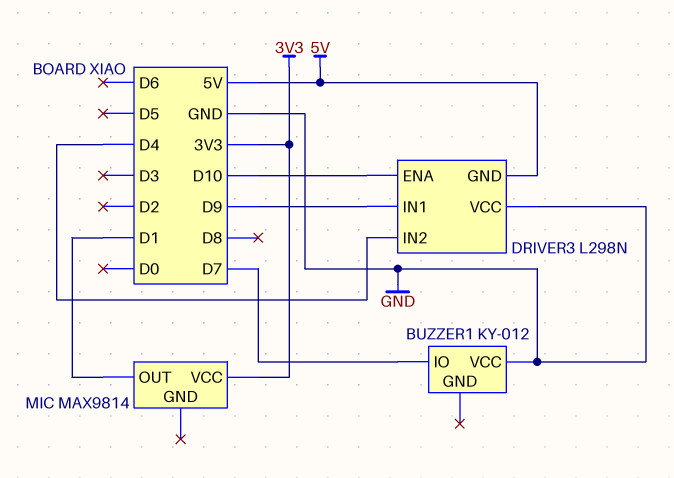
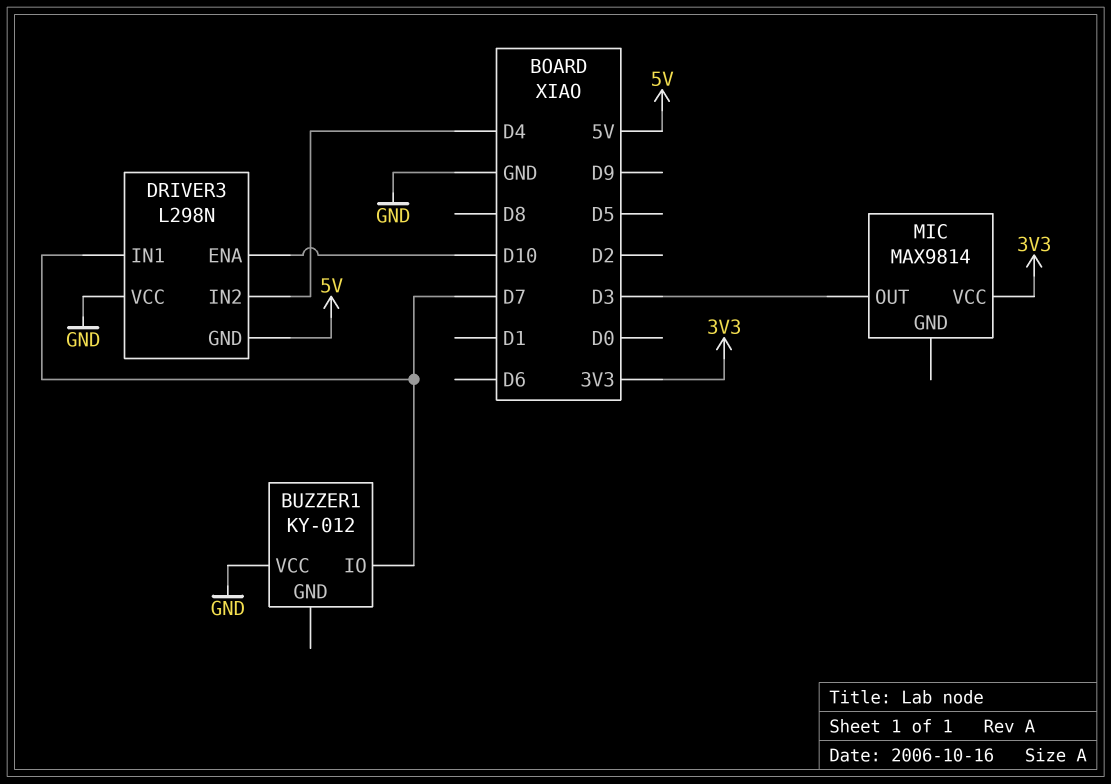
DRIVER3 pin IN1: D9 -> D7
MIC pin OUT: D1 -> D3

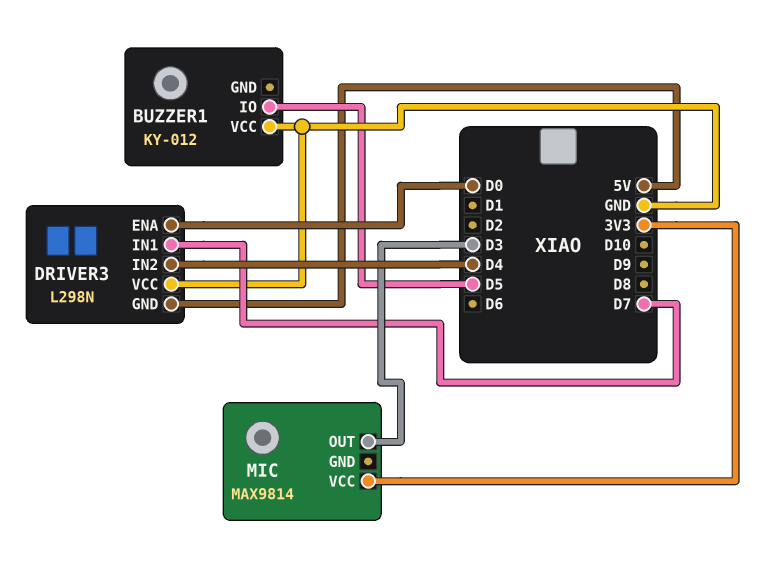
BUZZER1 pin IO: D7 -> D5
DRIVER3 pin ENA: D10 -> D0

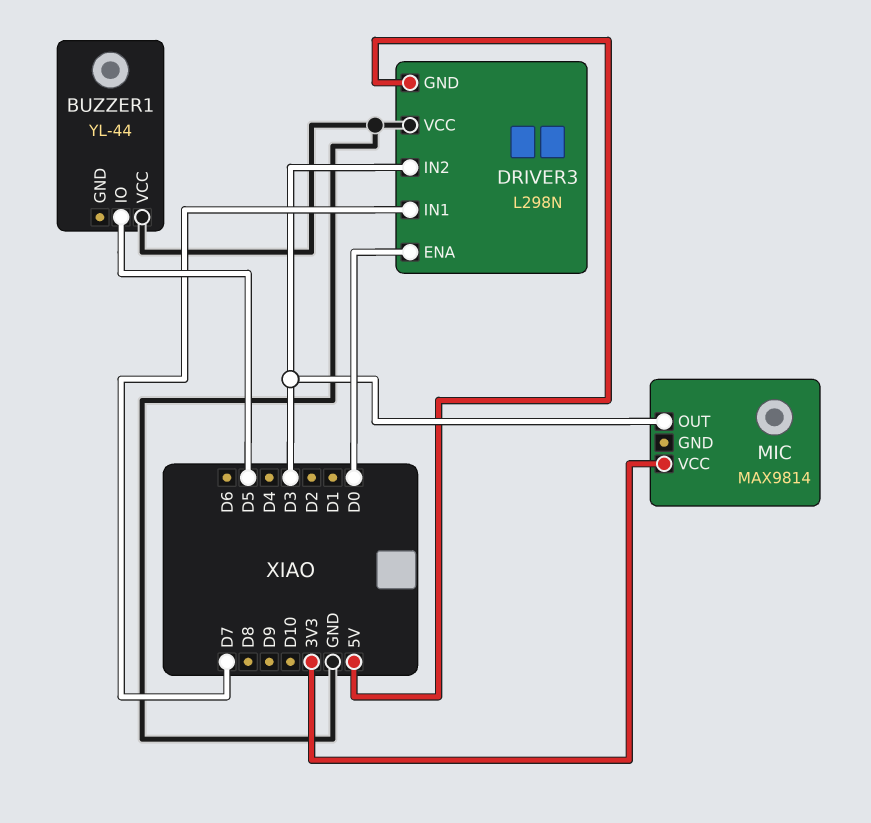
BUZZER1: KY-012 -> YL-44
DRIVER3 pin IN2: D4 -> D3

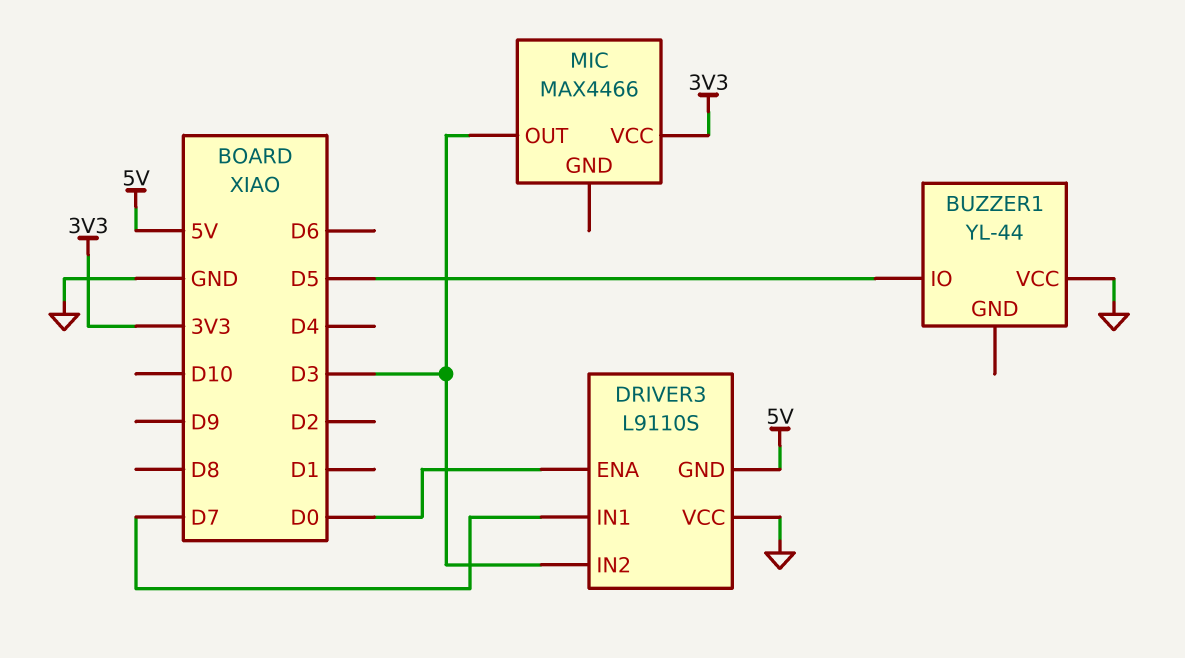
DRIVER3: L298N -> L9110S
MIC: MAX9814 -> MAX4466

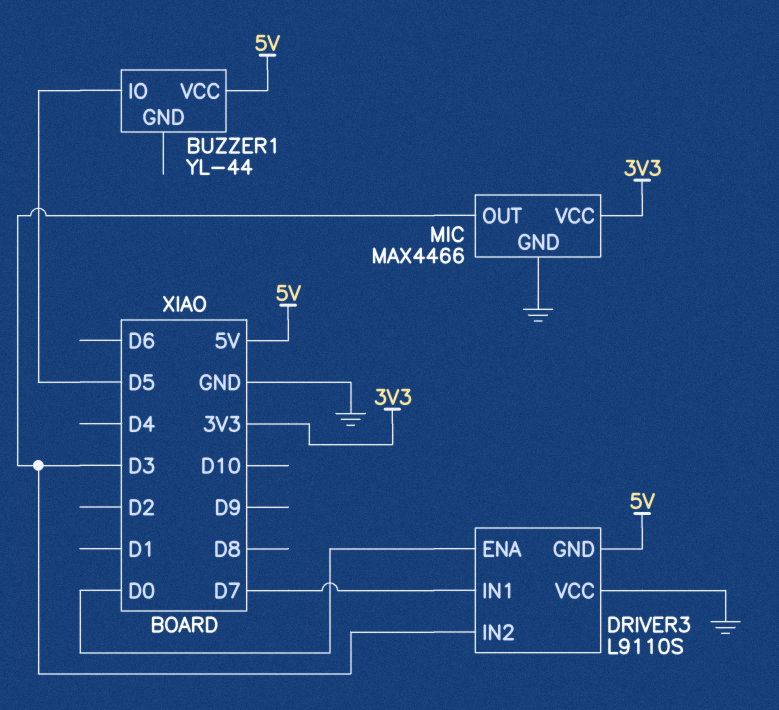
BUZZER1 pin VCC: GND -> 5V
MIC pin GND: none -> GND

